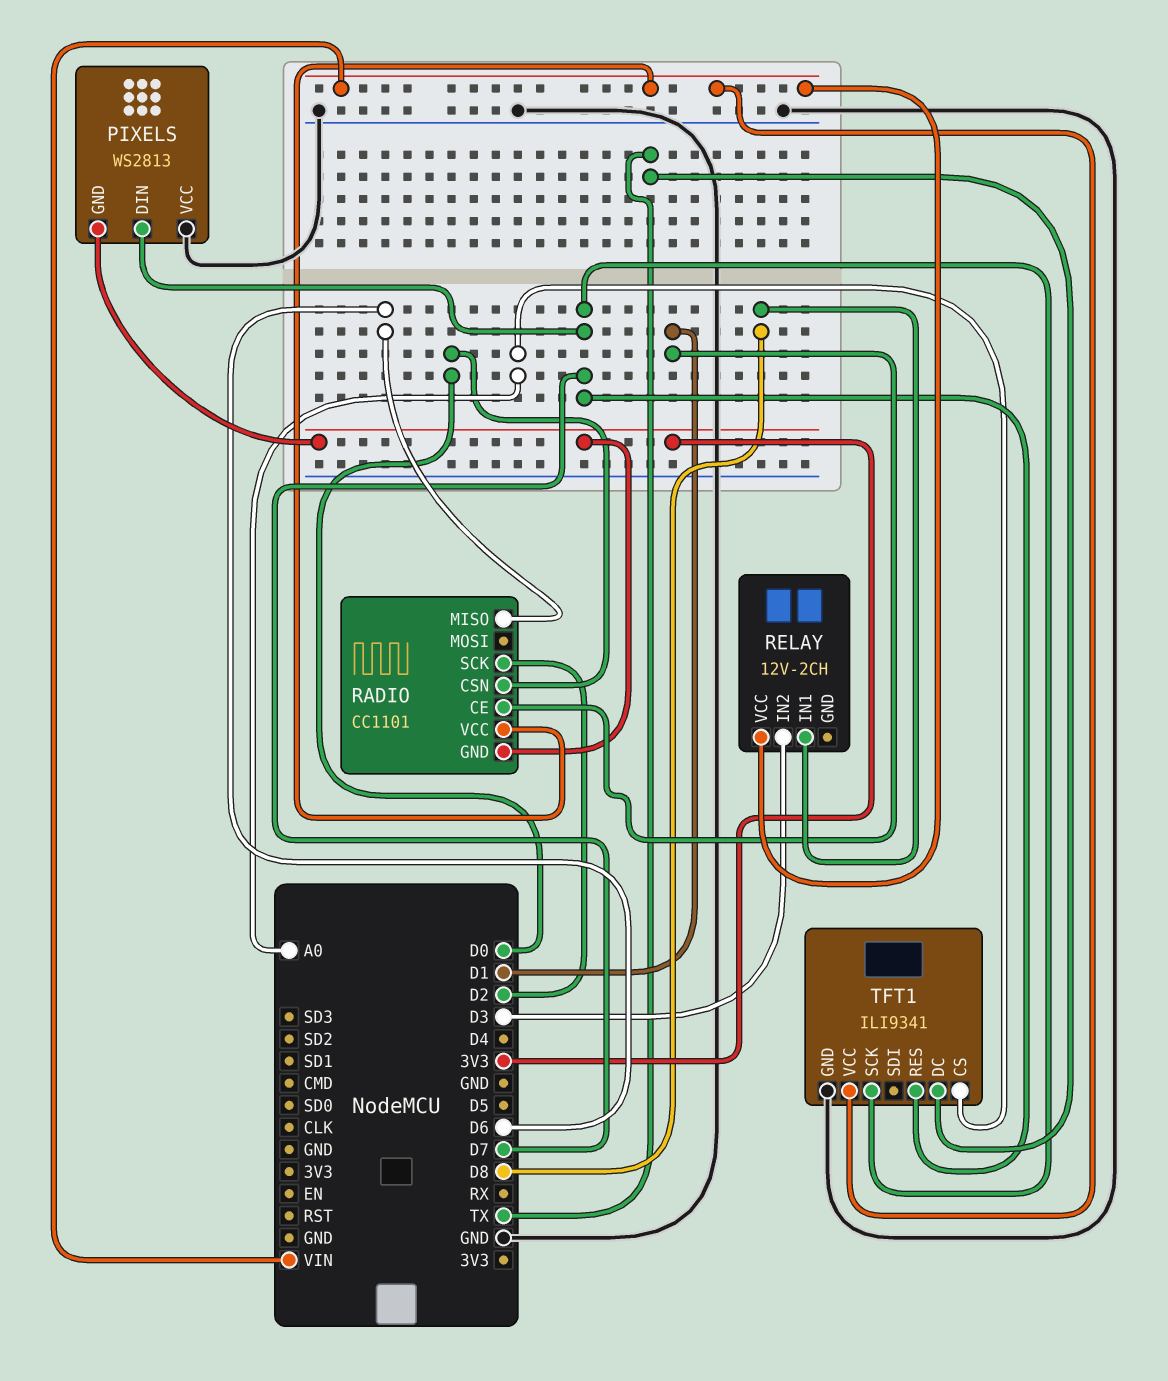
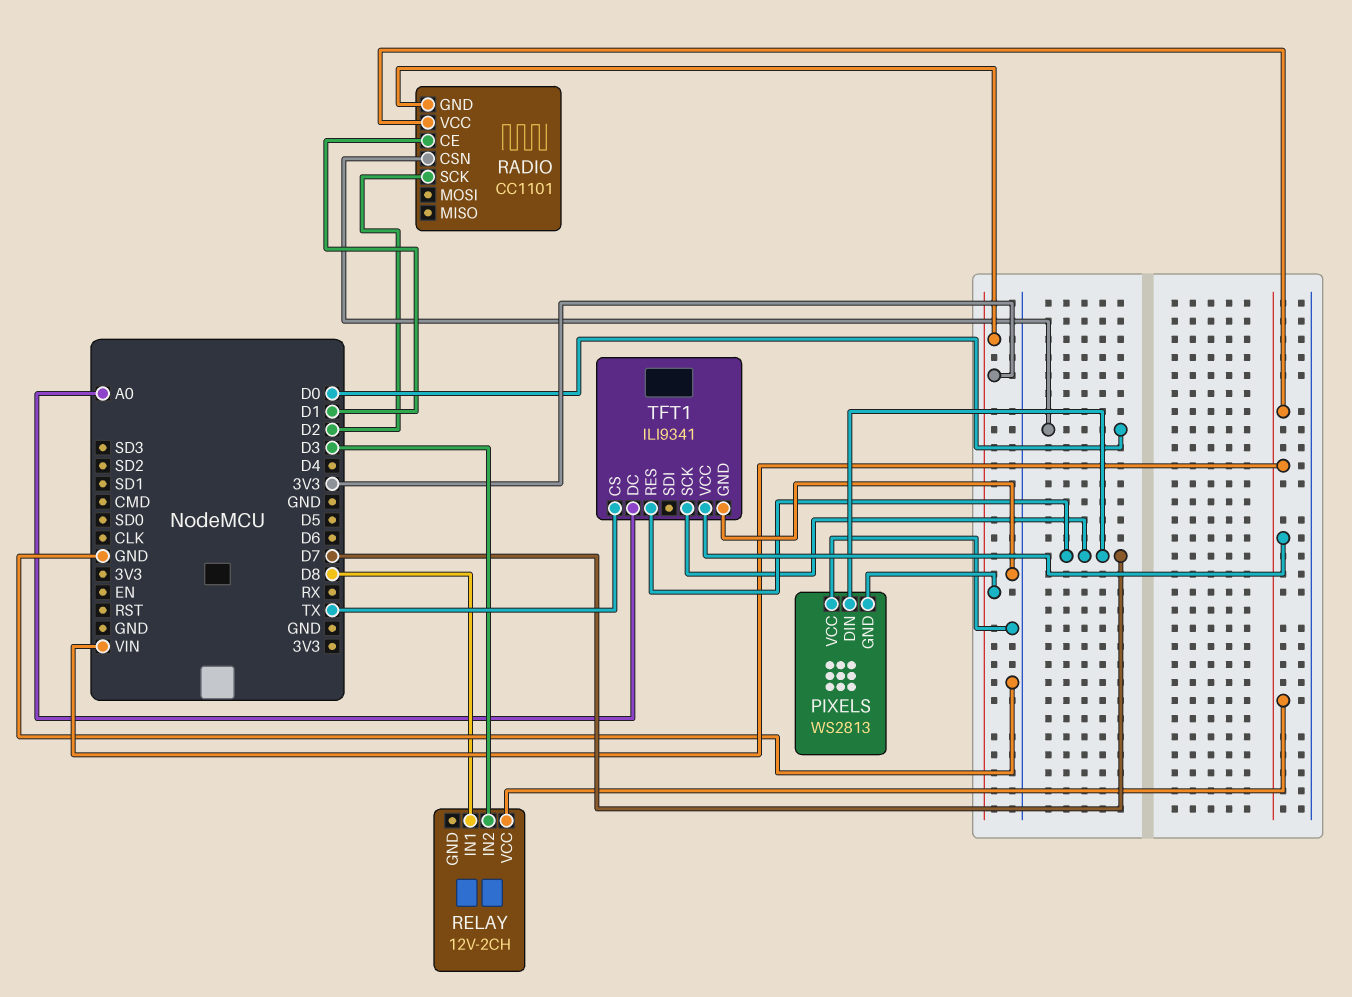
RADIO pin MISO: D6 -> none
TFT1 pin CS: A0 -> TX
TFT1 pin DC: TX -> A0

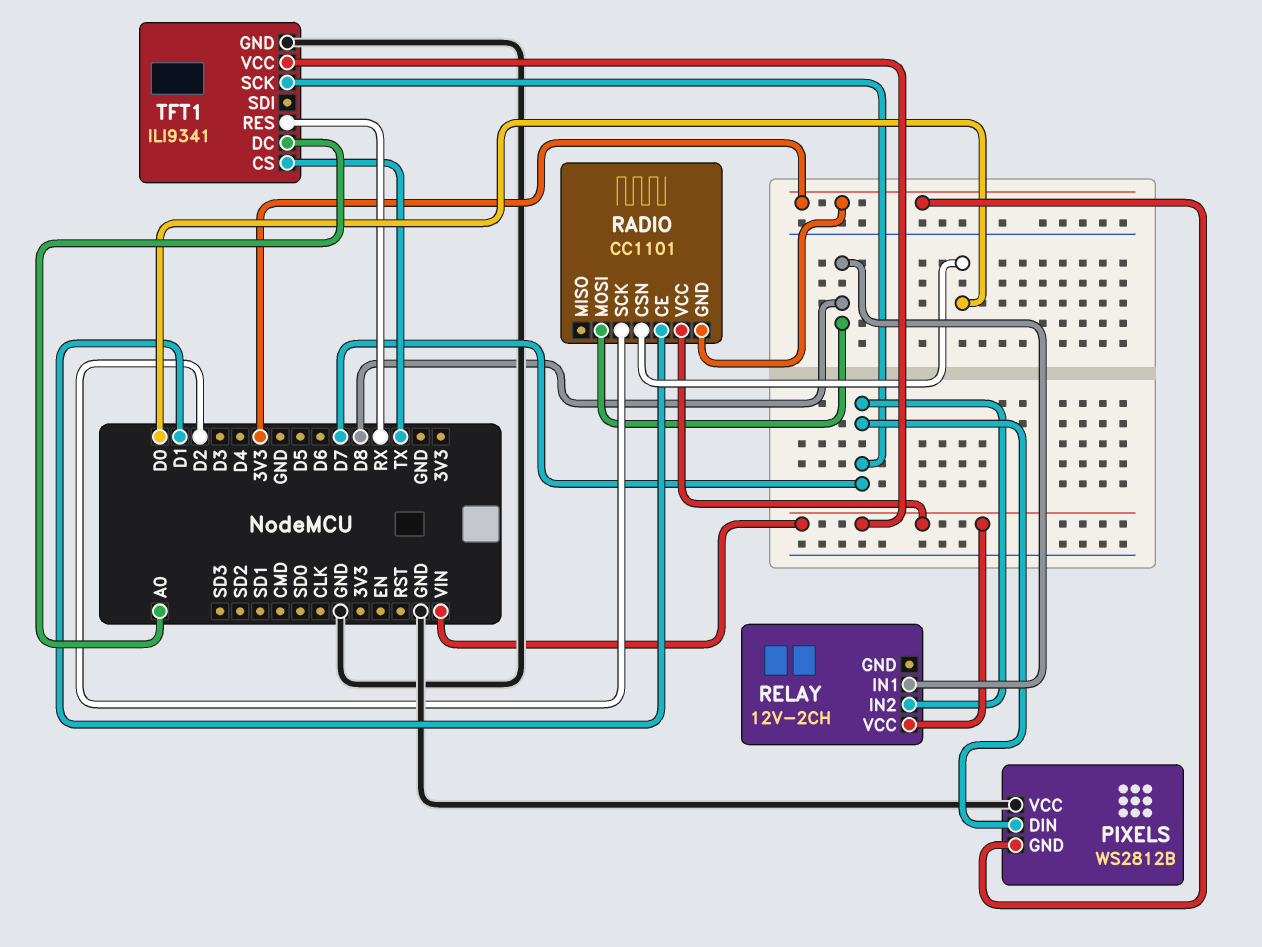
PIXELS: WS2813 -> WS2812B
RADIO pin MOSI: none -> D8
RELAY pin IN2: D3 -> D7
TFT1 pin RES: D7 -> RX

